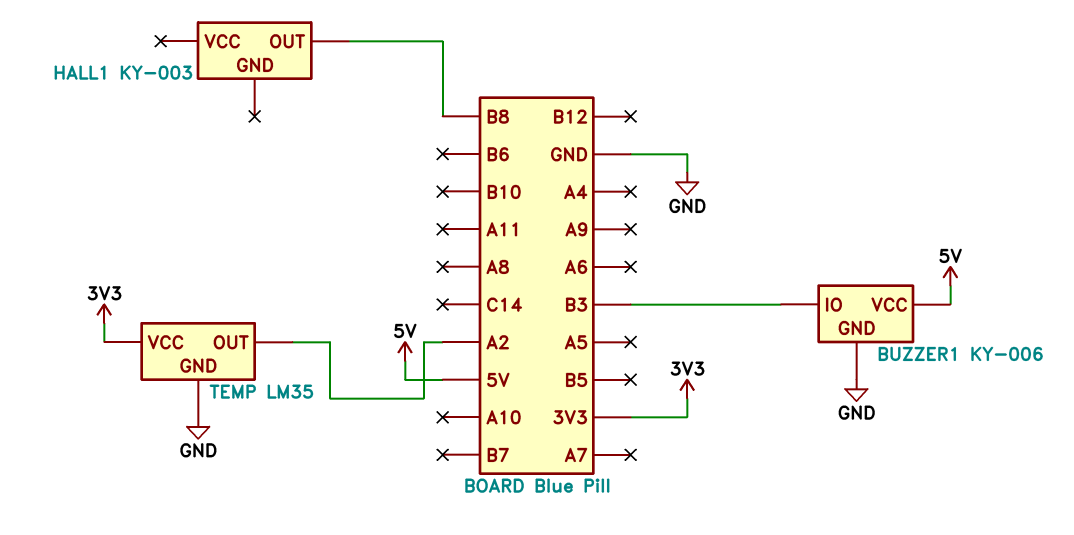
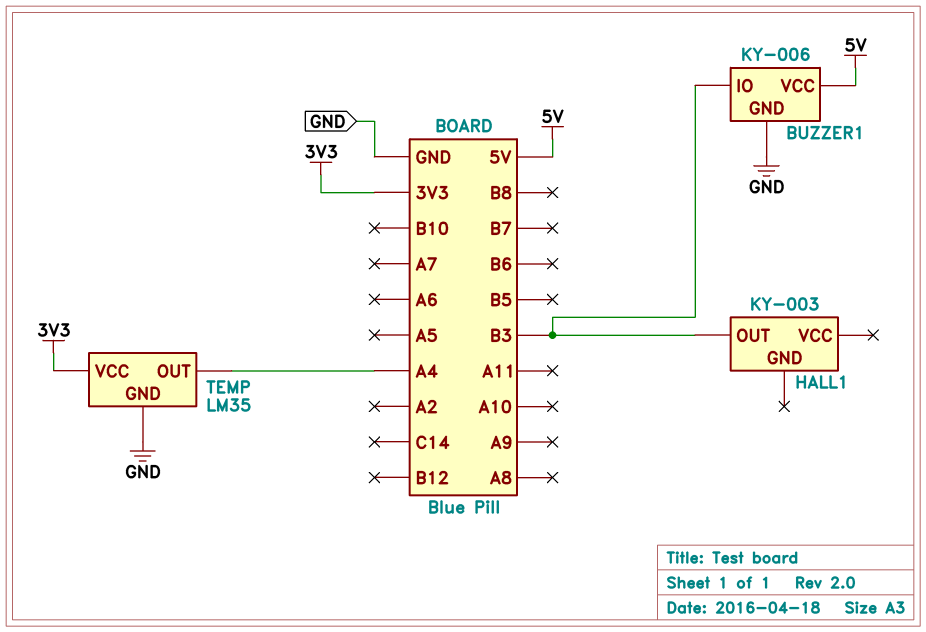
HALL1 pin OUT: B8 -> B3
TEMP pin OUT: A2 -> A4

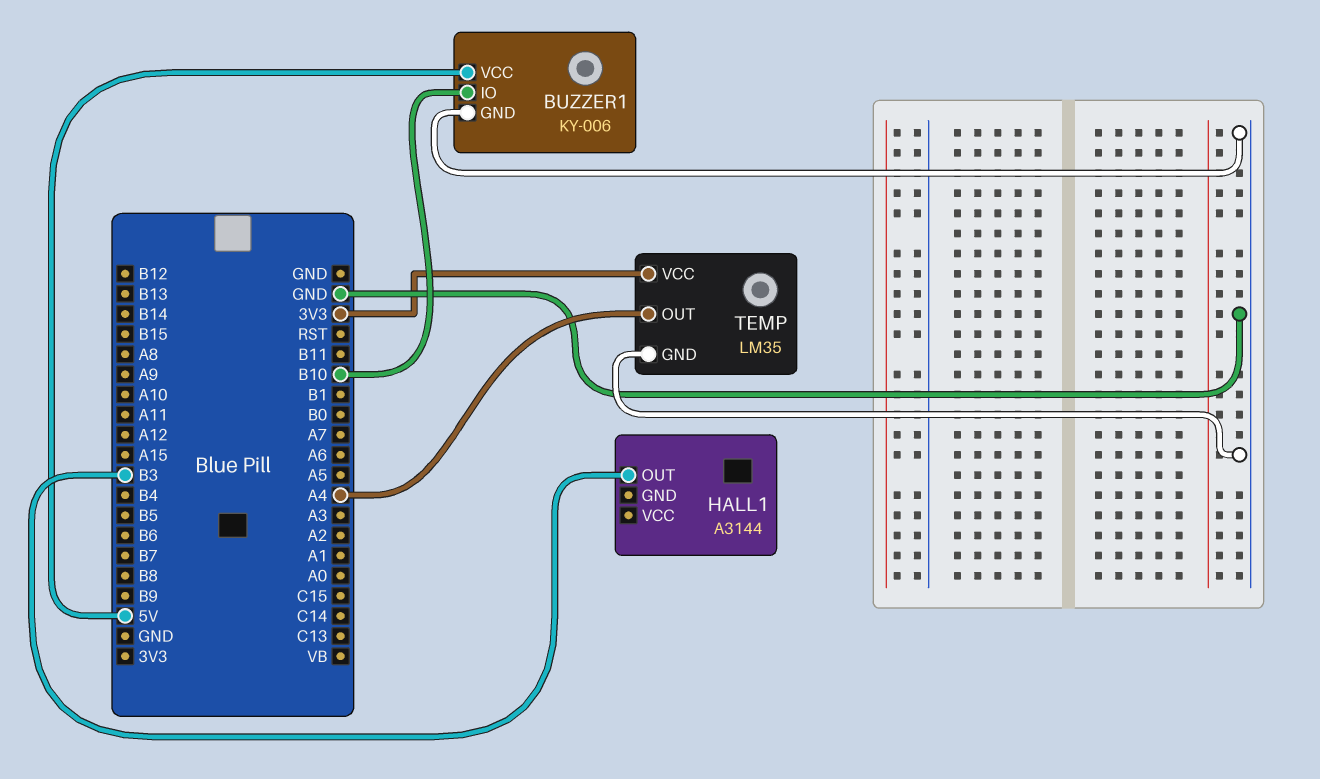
BUZZER1 pin IO: B3 -> B10
HALL1: KY-003 -> A3144

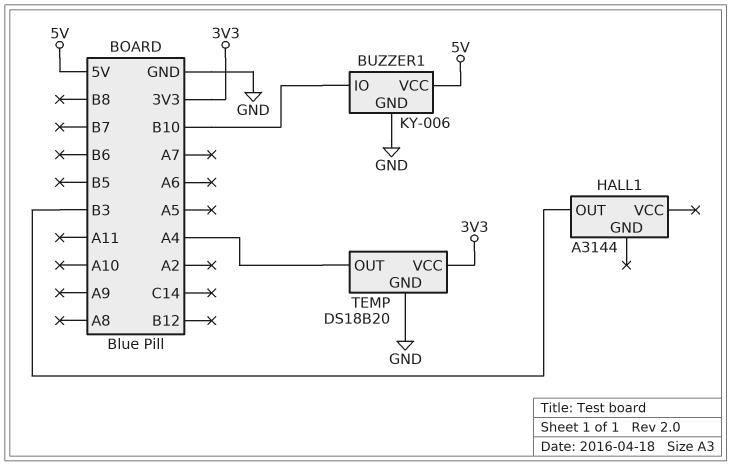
TEMP: LM35 -> DS18B20

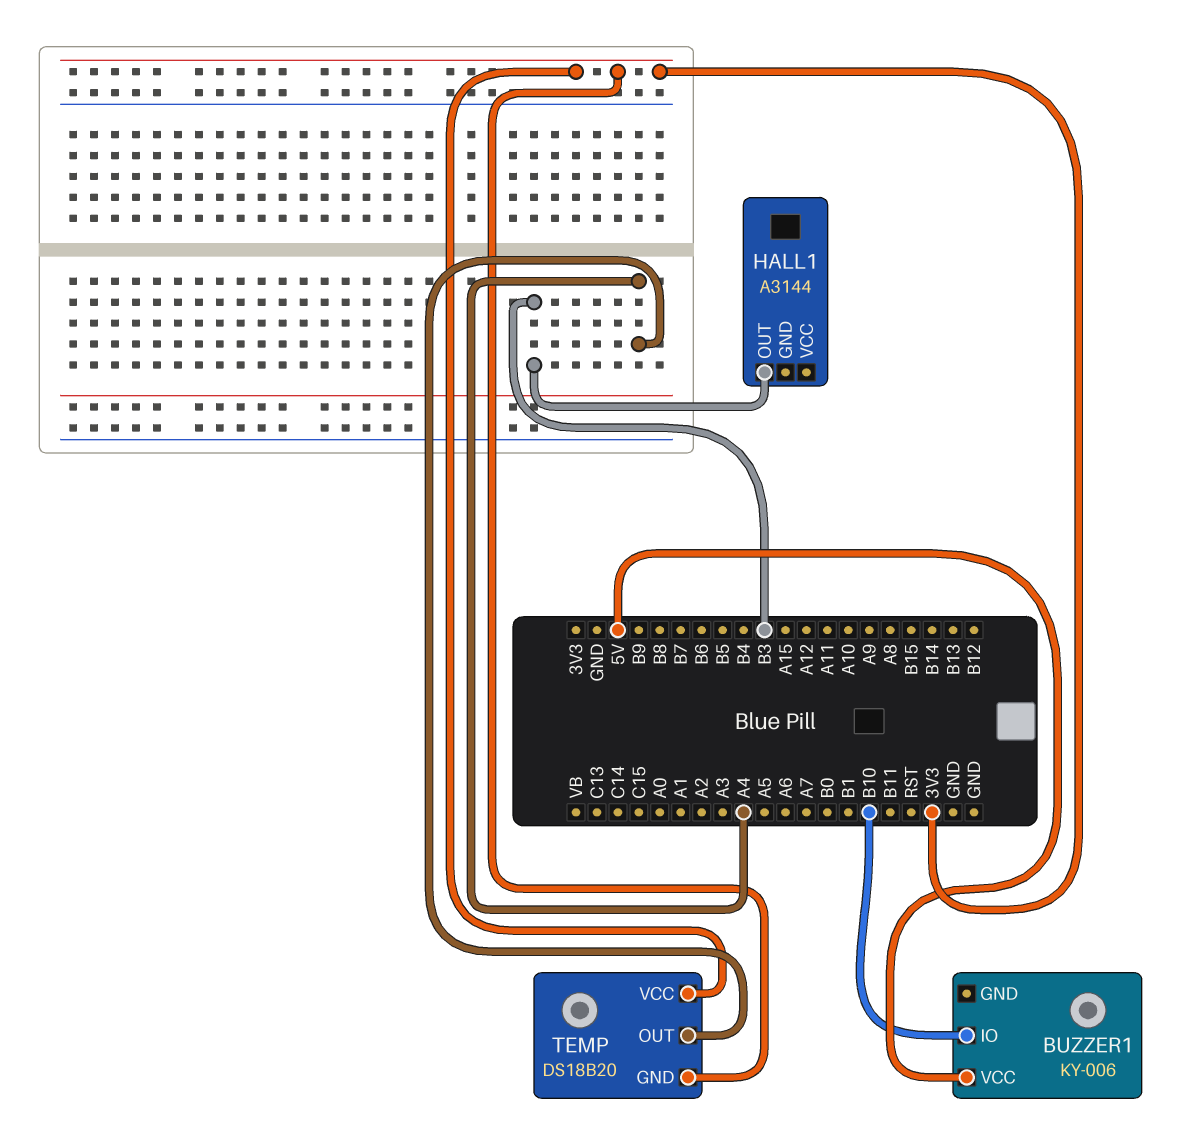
BUZZER1 pin GND: GND -> none
TEMP pin GND: GND -> 3V3

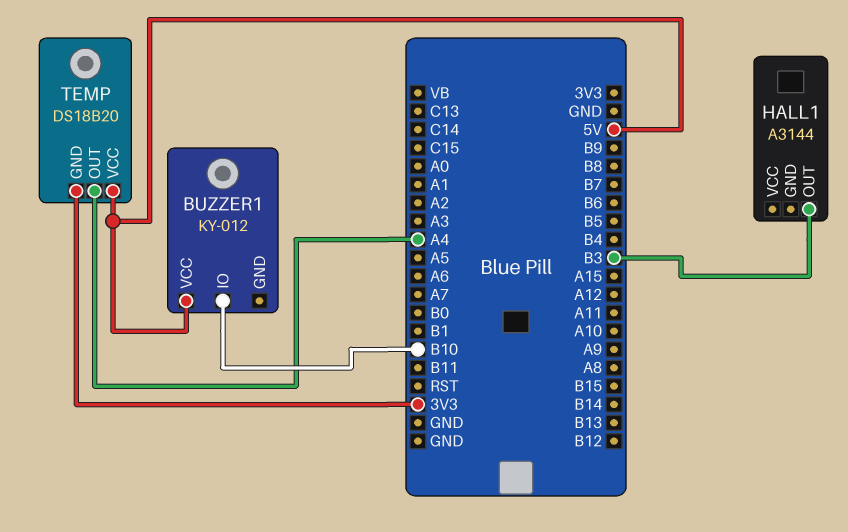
BUZZER1: KY-006 -> KY-012
TEMP pin VCC: 3V3 -> 5V

